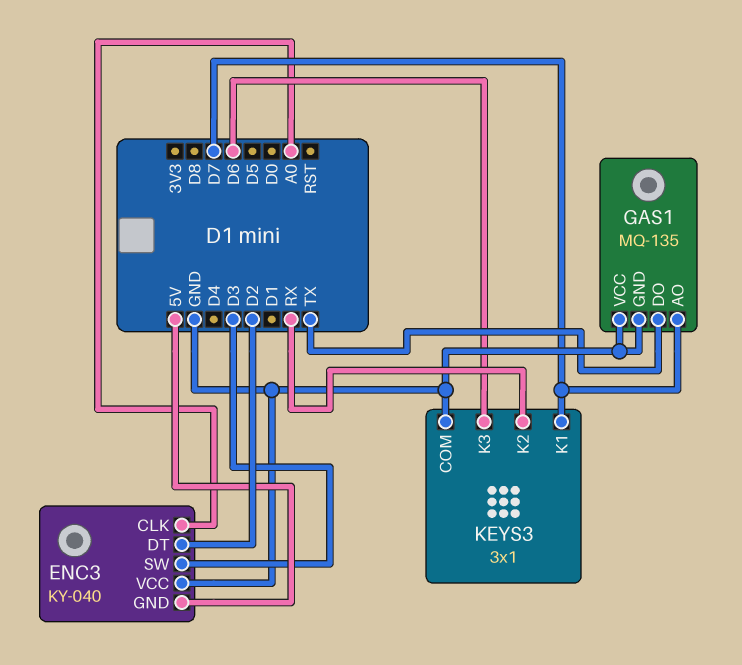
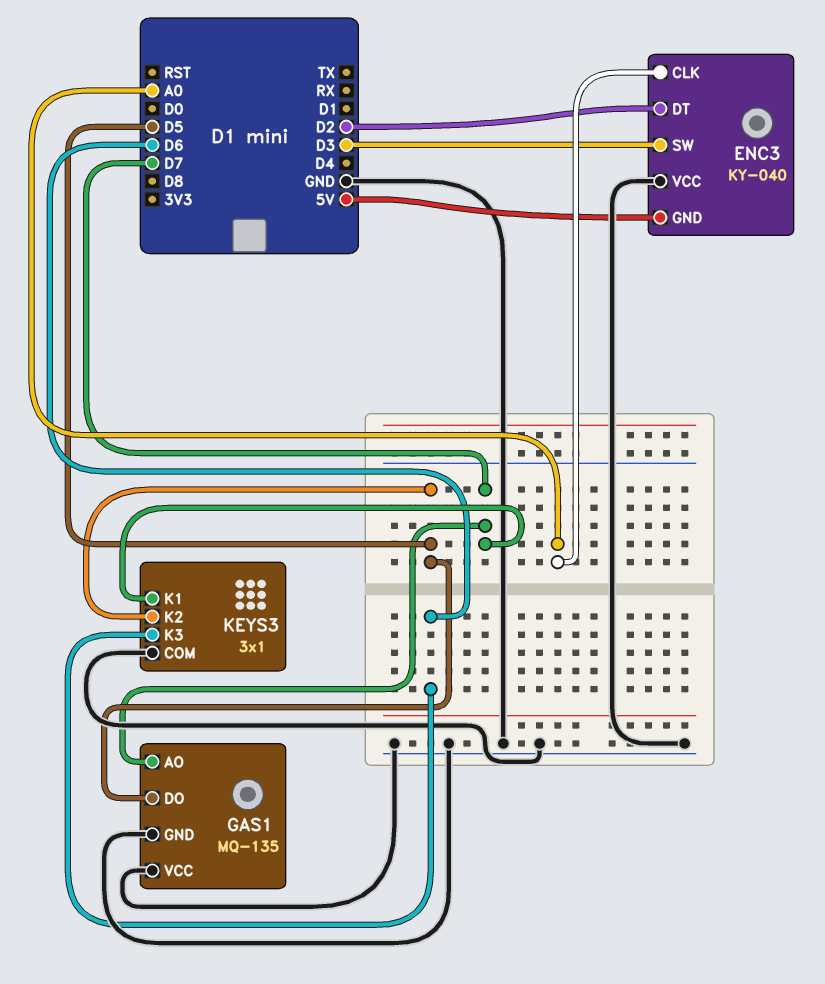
GAS1 pin DO: TX -> D5
KEYS3 pin K2: RX -> D5

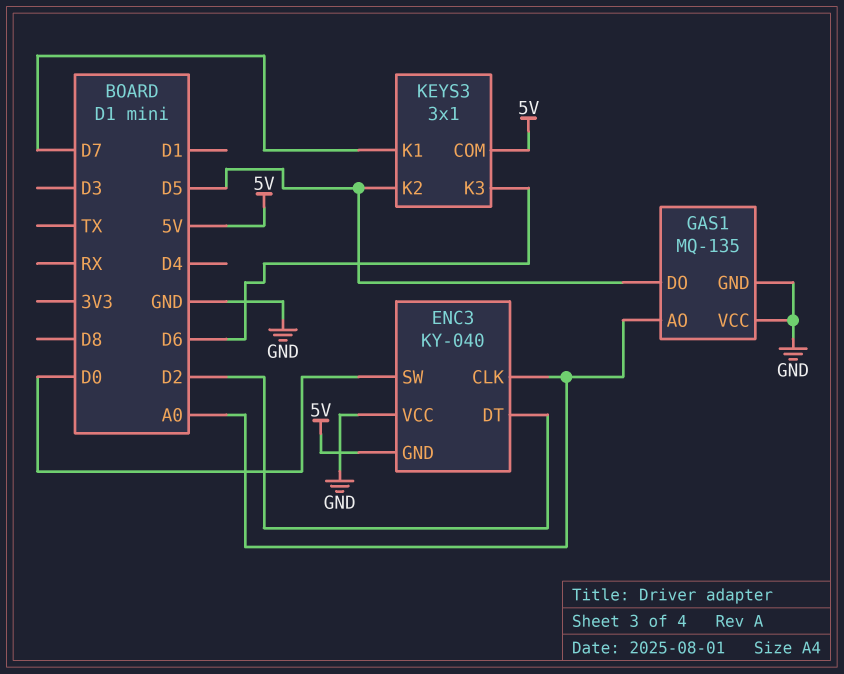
ENC3 pin SW: D3 -> D0
GAS1 pin AO: D7 -> A0
KEYS3 pin COM: GND -> 5V

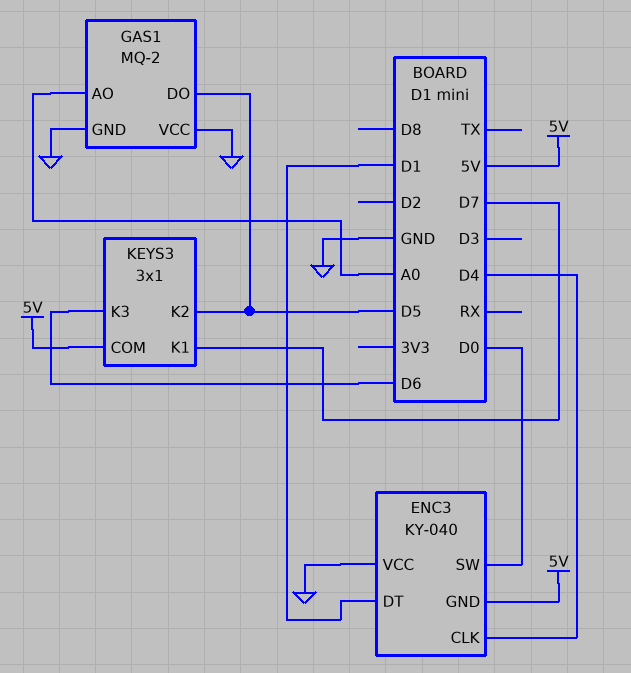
ENC3 pin CLK: A0 -> D4
ENC3 pin DT: D2 -> D1
GAS1: MQ-135 -> MQ-2

